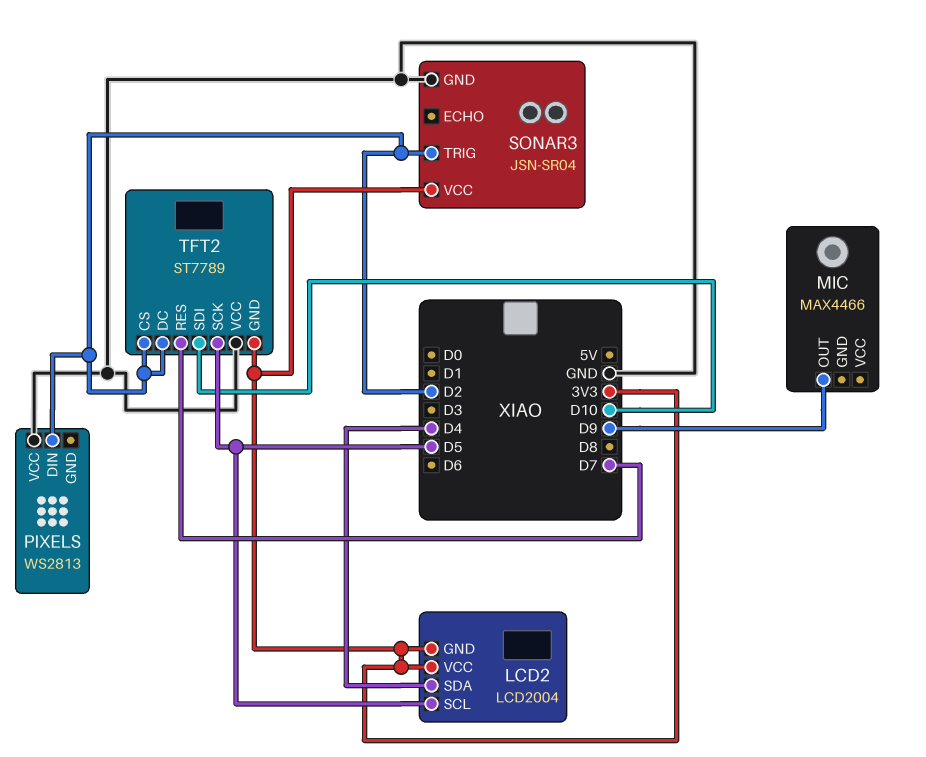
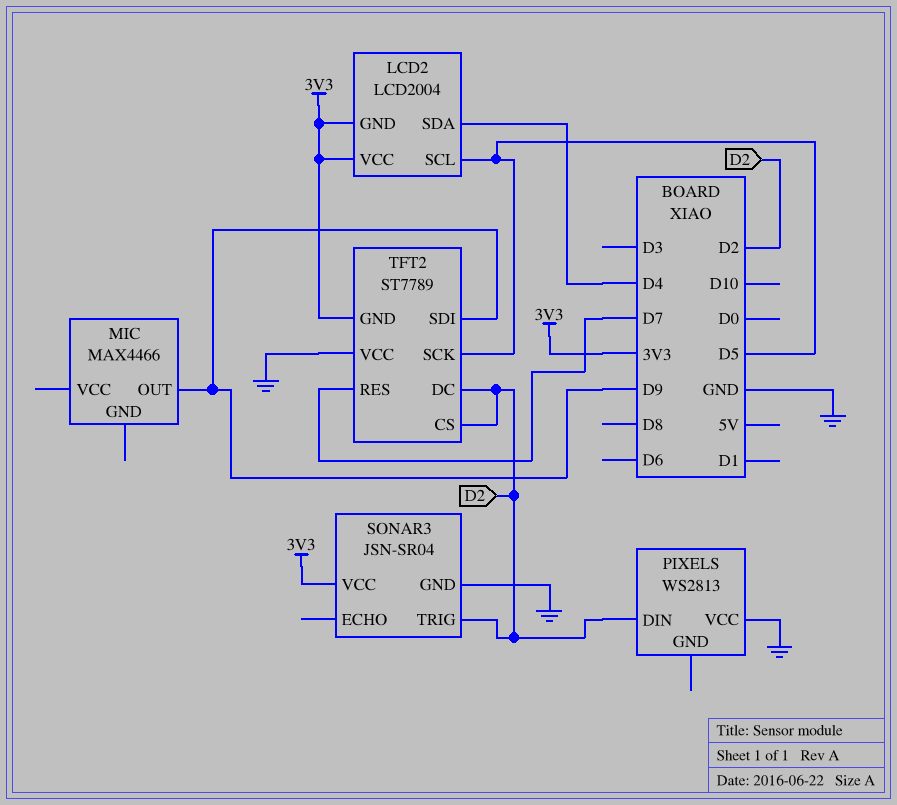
TFT2 pin SDI: D10 -> D9

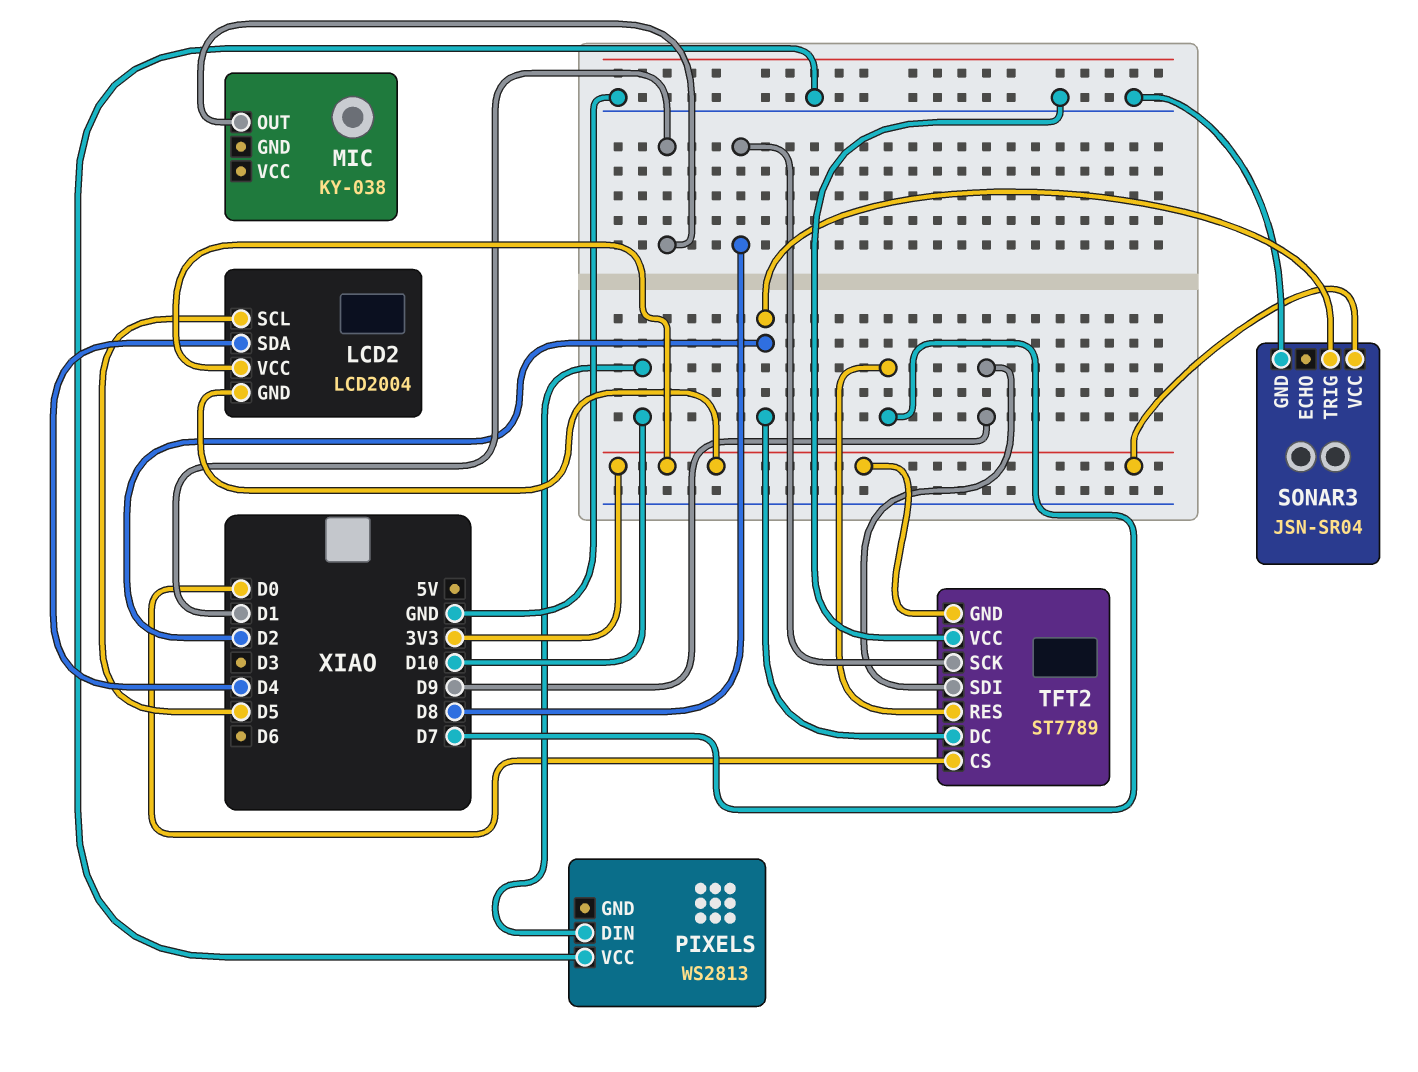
MIC: MAX4466 -> KY-038
MIC pin OUT: D9 -> D1
PIXELS pin DIN: D2 -> D10
TFT2 pin CS: D2 -> D0
TFT2 pin SCK: D5 -> D8

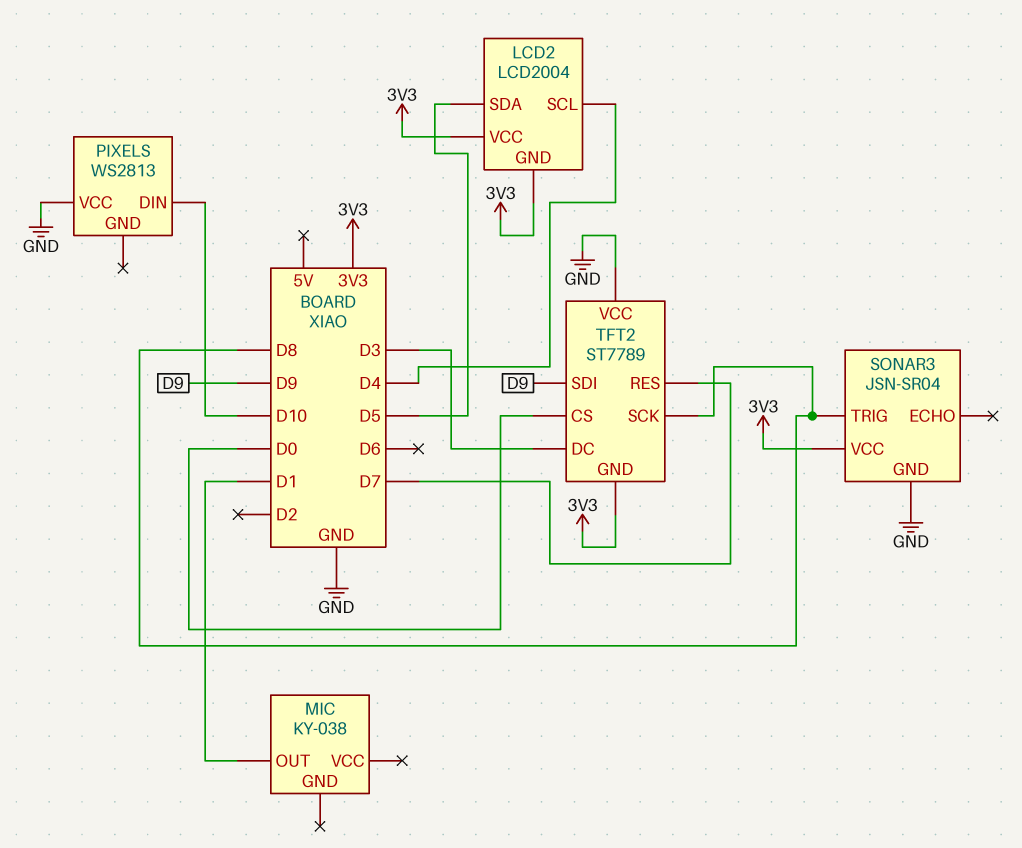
LCD2 pin SCL: D5 -> D4
LCD2 pin SDA: D4 -> D5
SONAR3 pin TRIG: D2 -> D8
TFT2 pin DC: D2 -> D3

